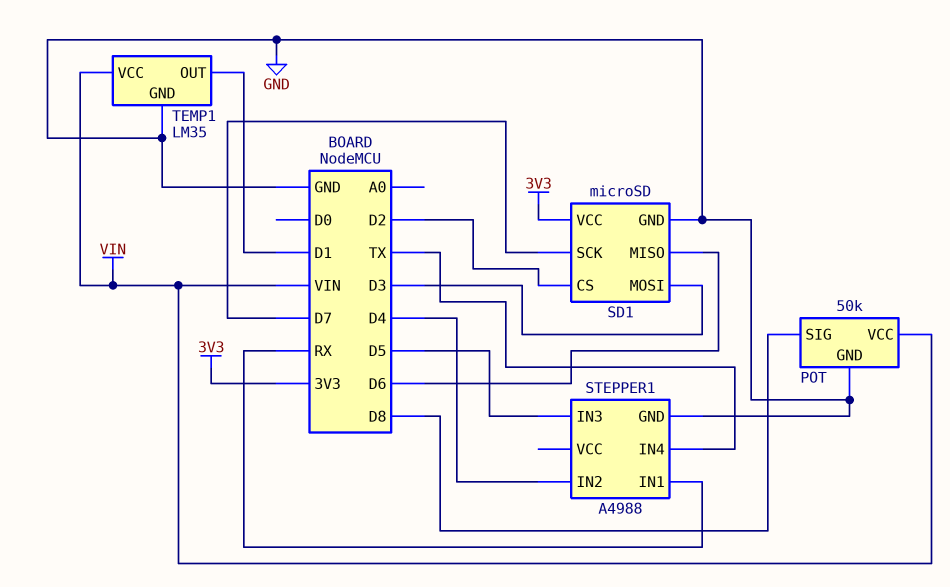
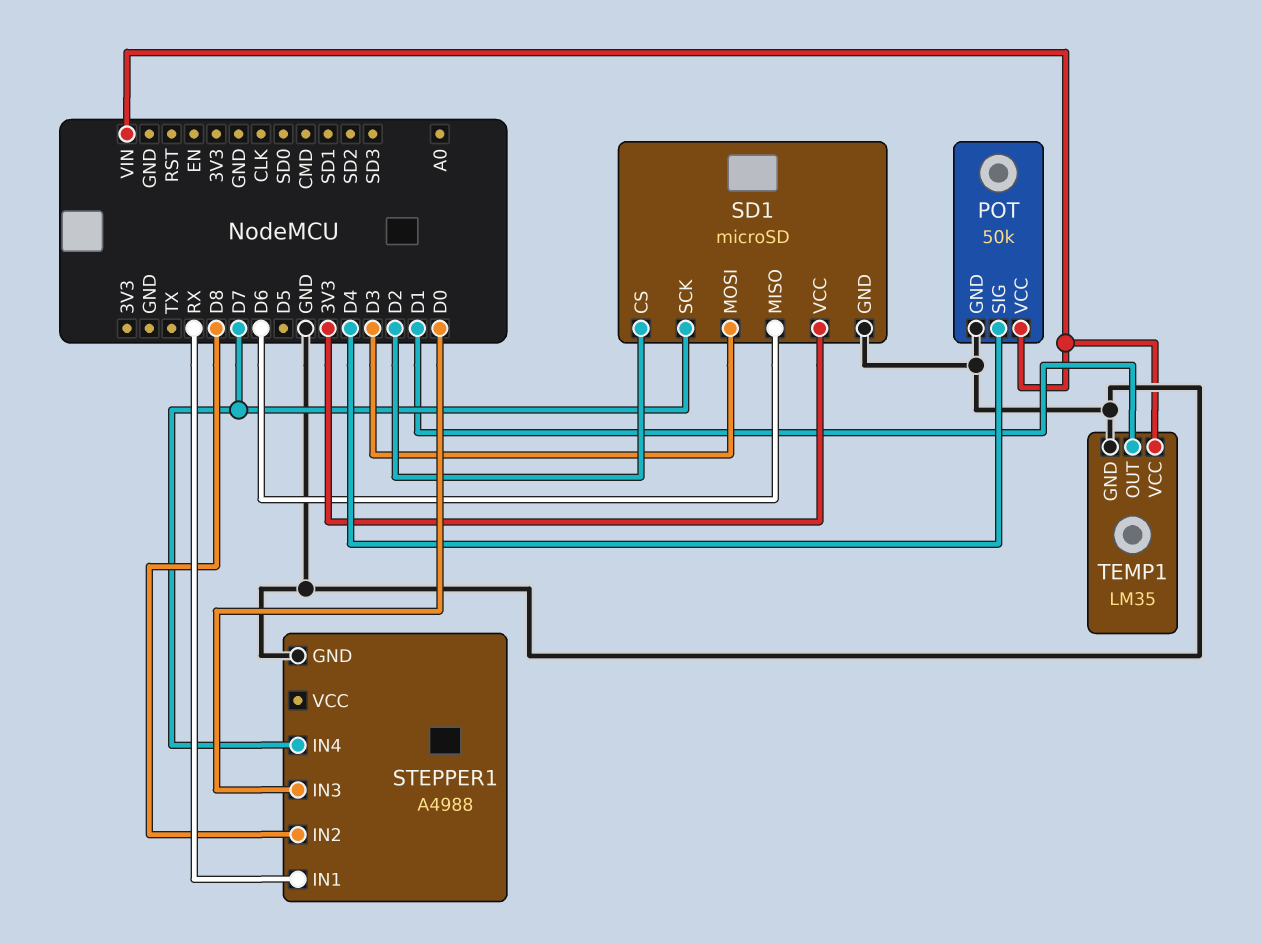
POT pin SIG: D8 -> D4
STEPPER1 pin IN2: D4 -> D8
STEPPER1 pin IN3: D5 -> D0
STEPPER1 pin IN4: TX -> D7

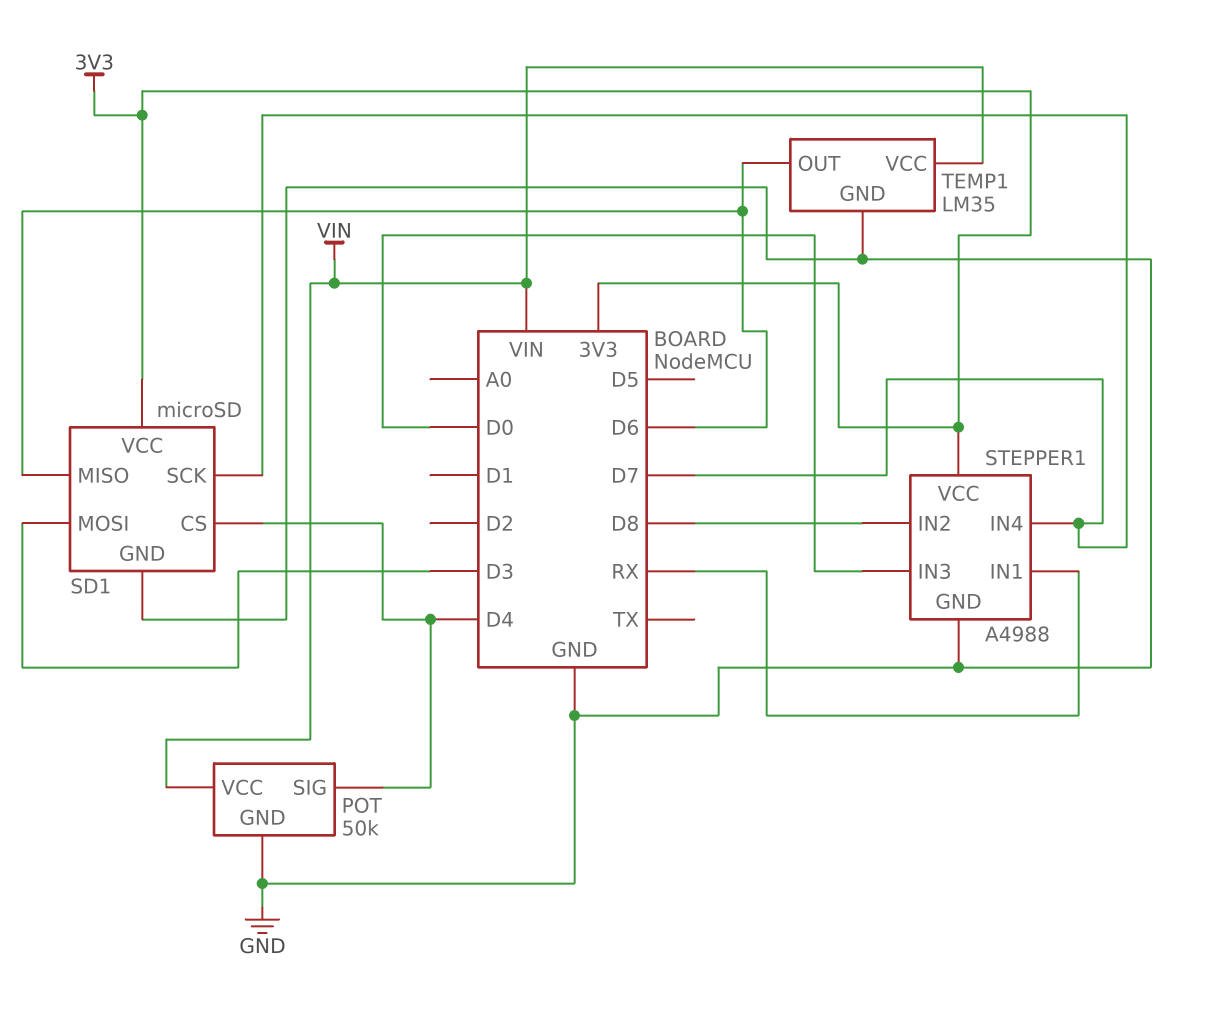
SD1 pin CS: D2 -> D4
STEPPER1 pin VCC: none -> 3V3
TEMP1 pin OUT: D1 -> D6

